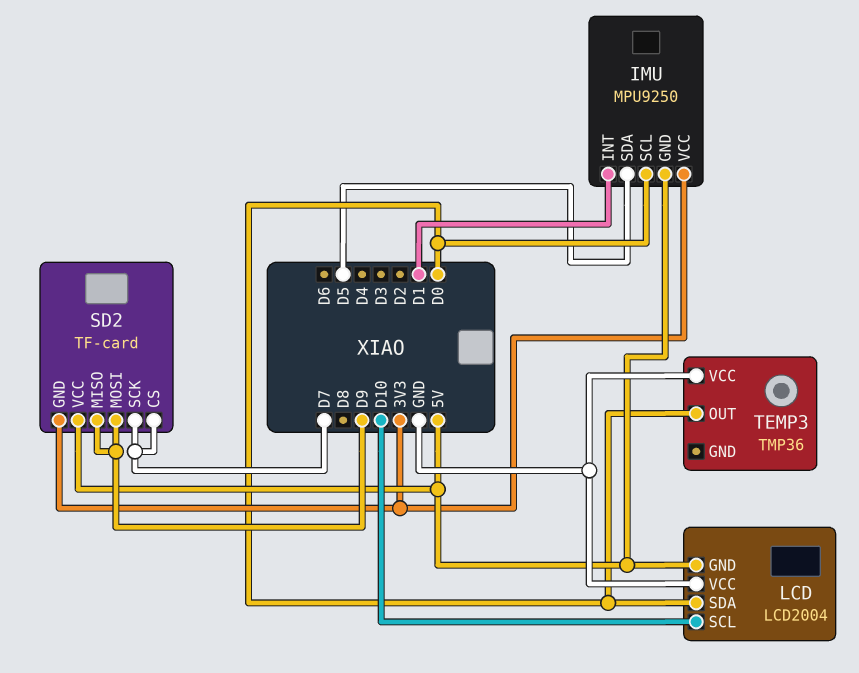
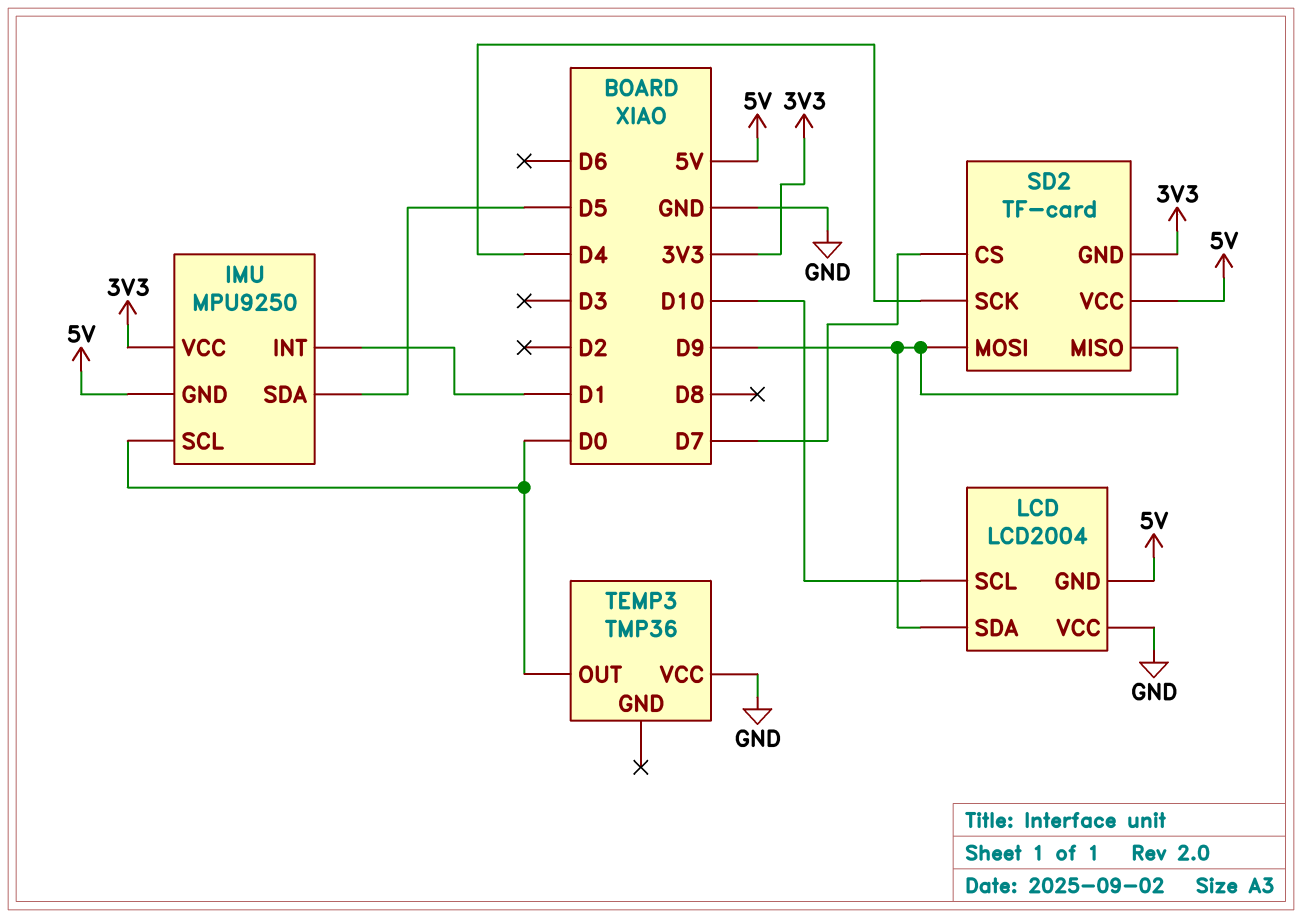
LCD pin SDA: D0 -> D9
SD2 pin SCK: D7 -> D4

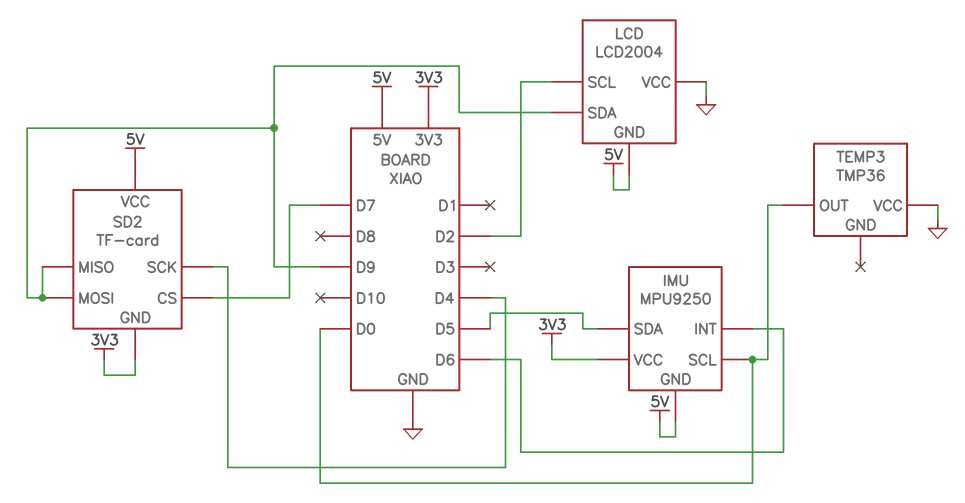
IMU pin INT: D1 -> D6
LCD pin SCL: D10 -> D2

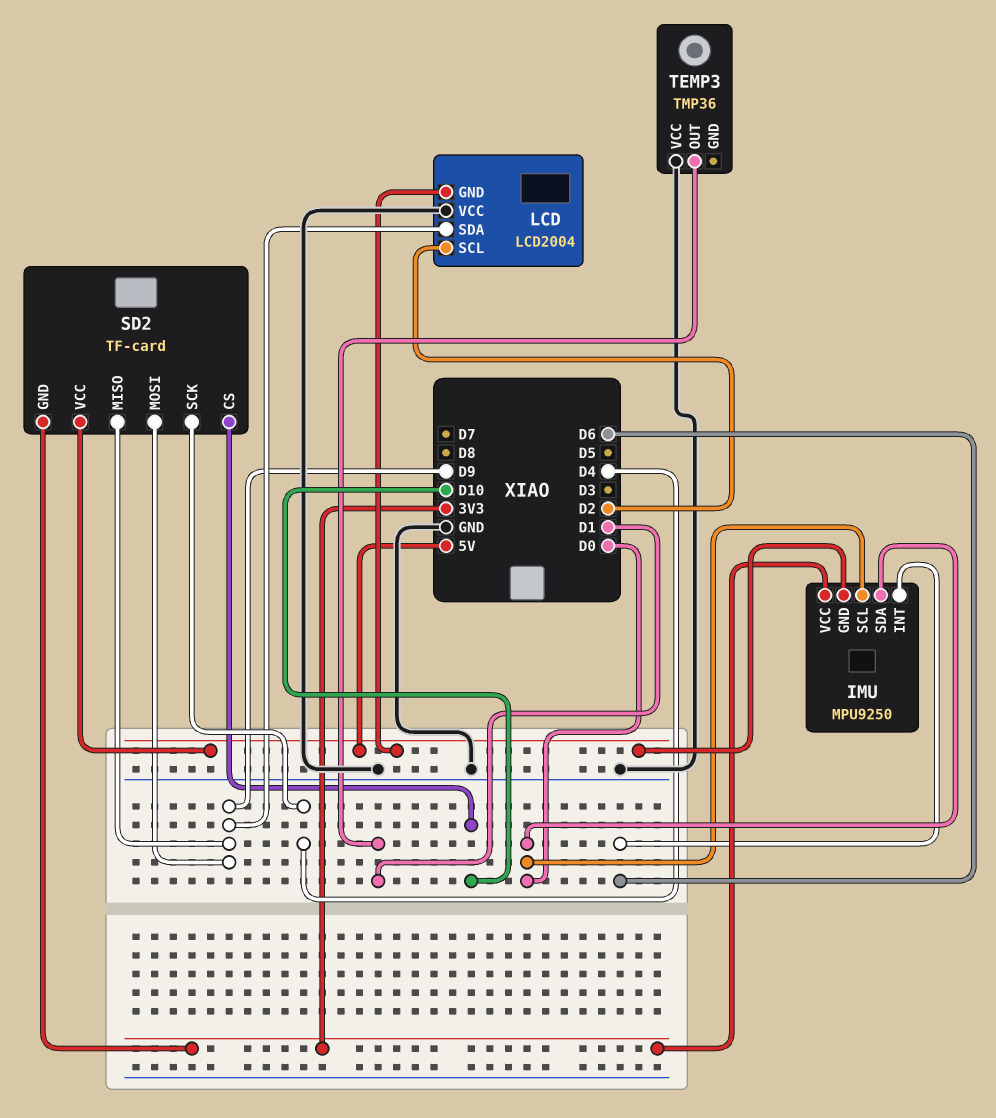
IMU pin SDA: D5 -> D0
SD2 pin CS: D7 -> D10
TEMP3 pin OUT: D0 -> D1

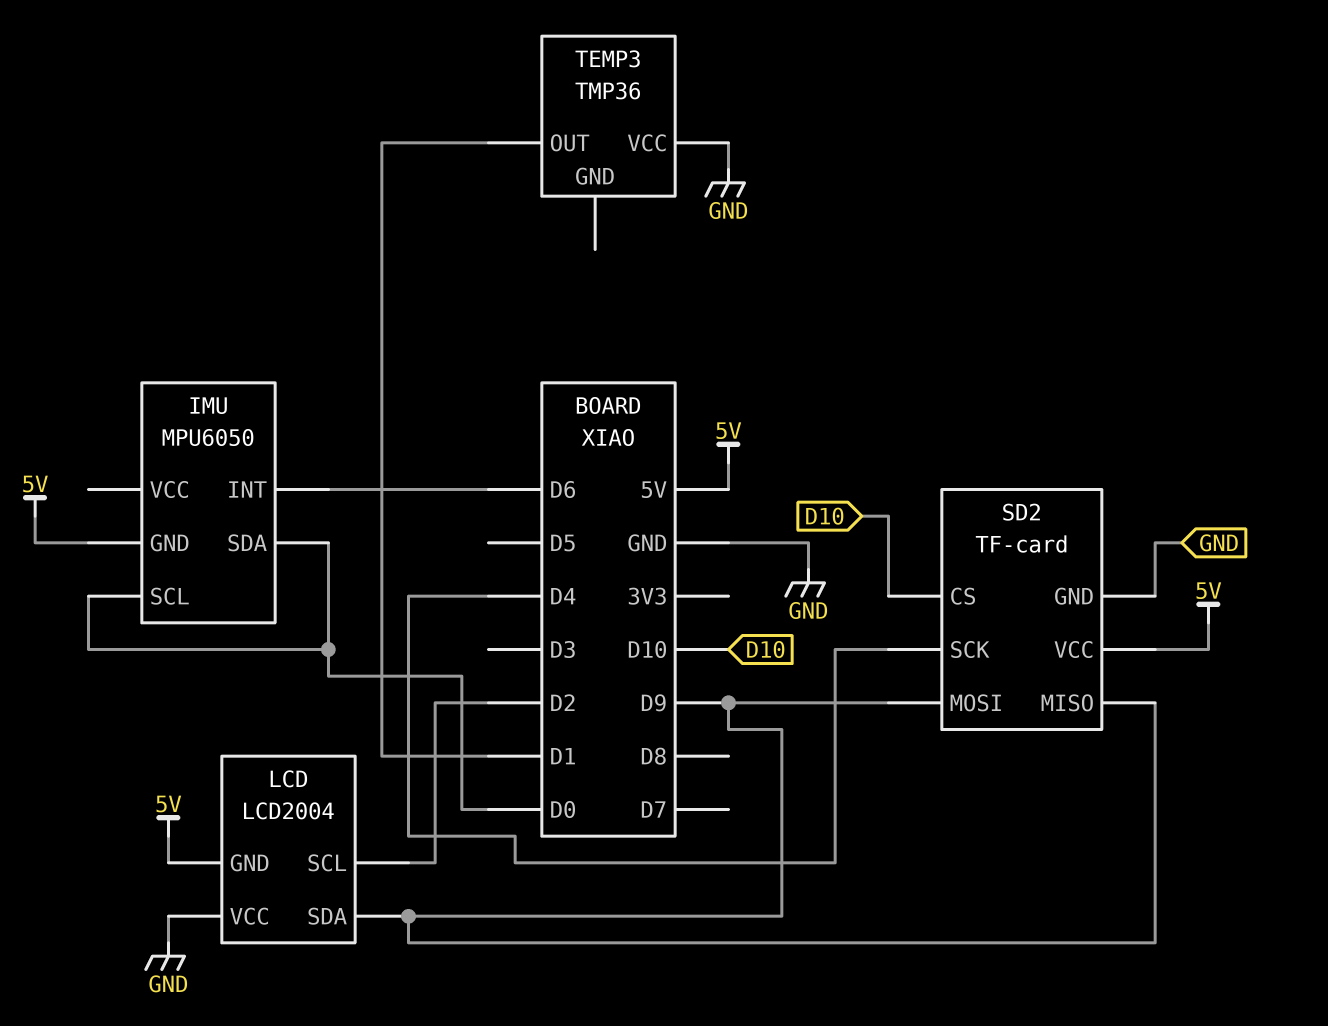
IMU: MPU9250 -> MPU6050
IMU pin VCC: 3V3 -> none
SD2 pin GND: 3V3 -> GND

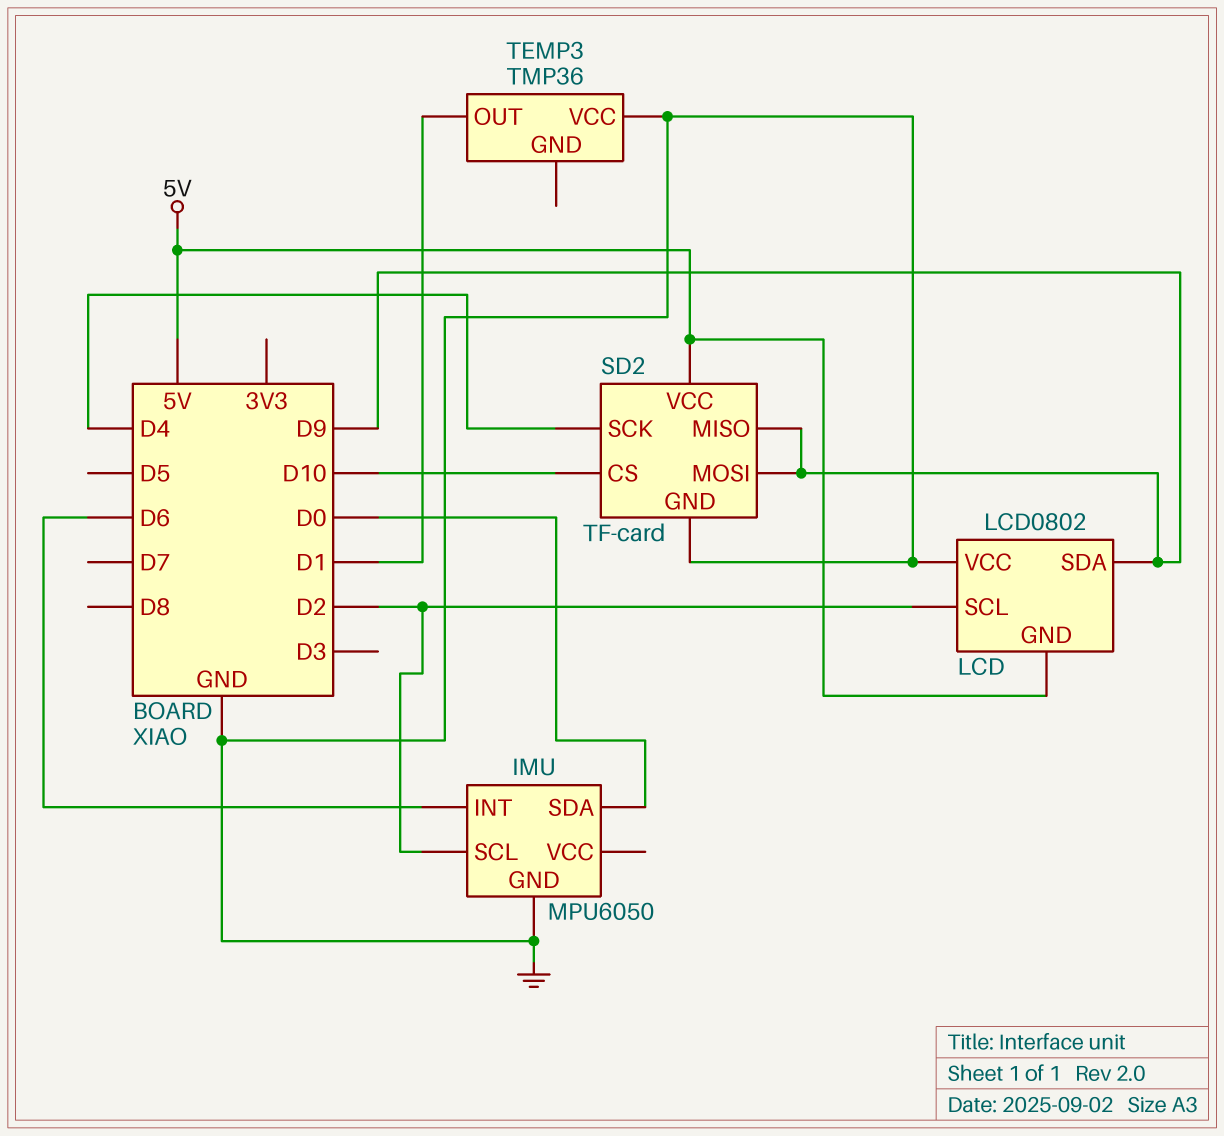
IMU pin GND: 5V -> GND
IMU pin SCL: D0 -> D2
LCD: LCD2004 -> LCD0802

